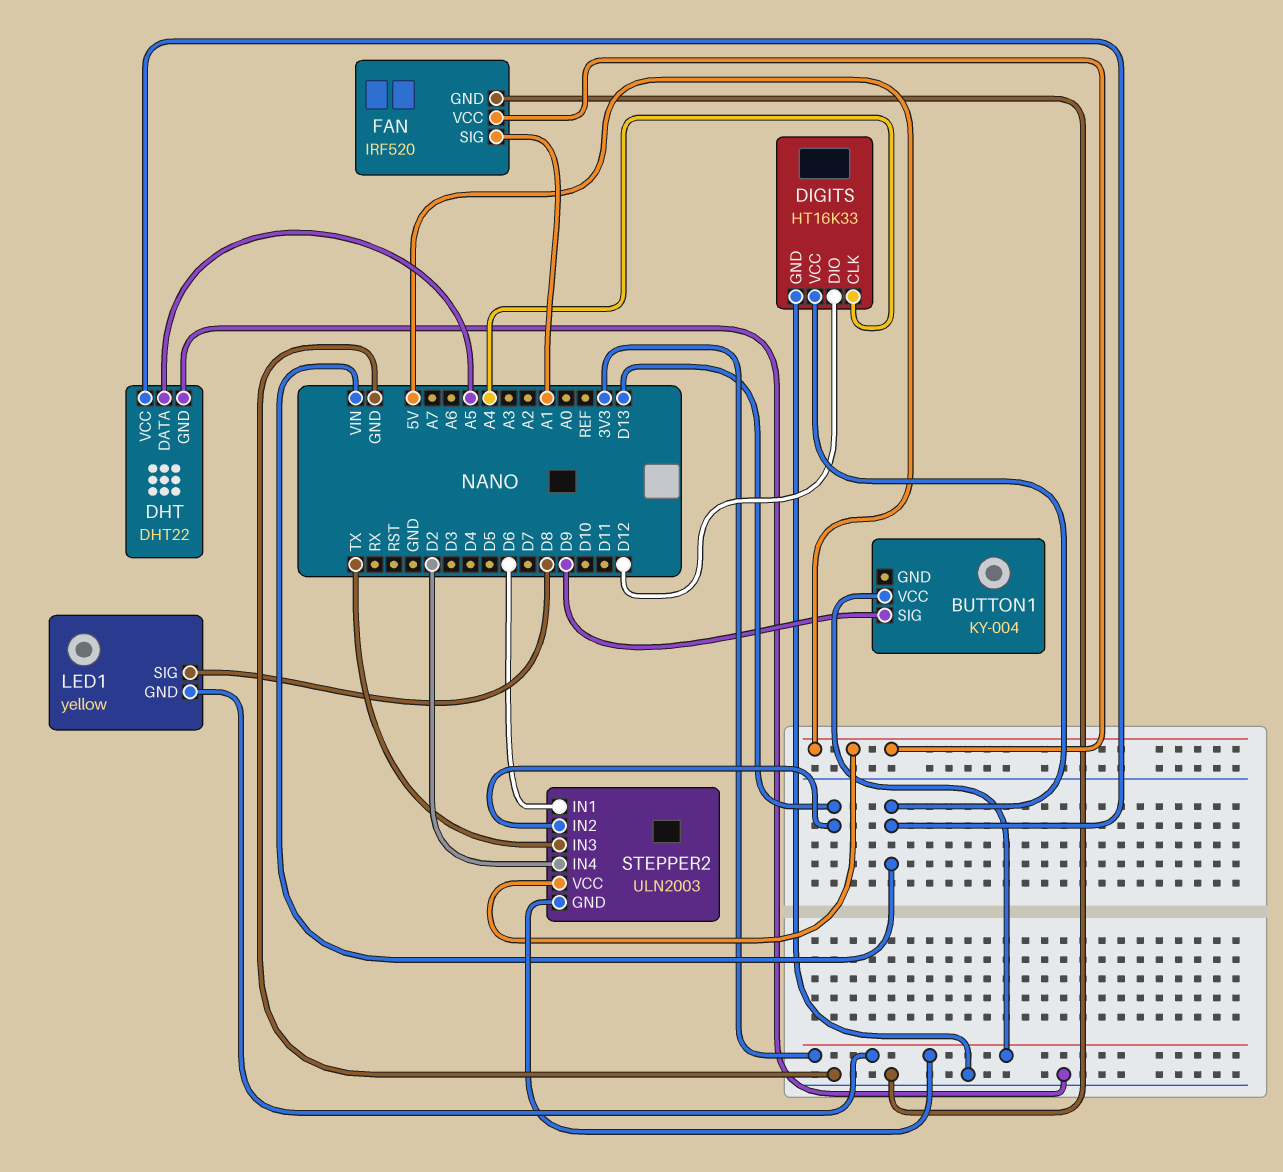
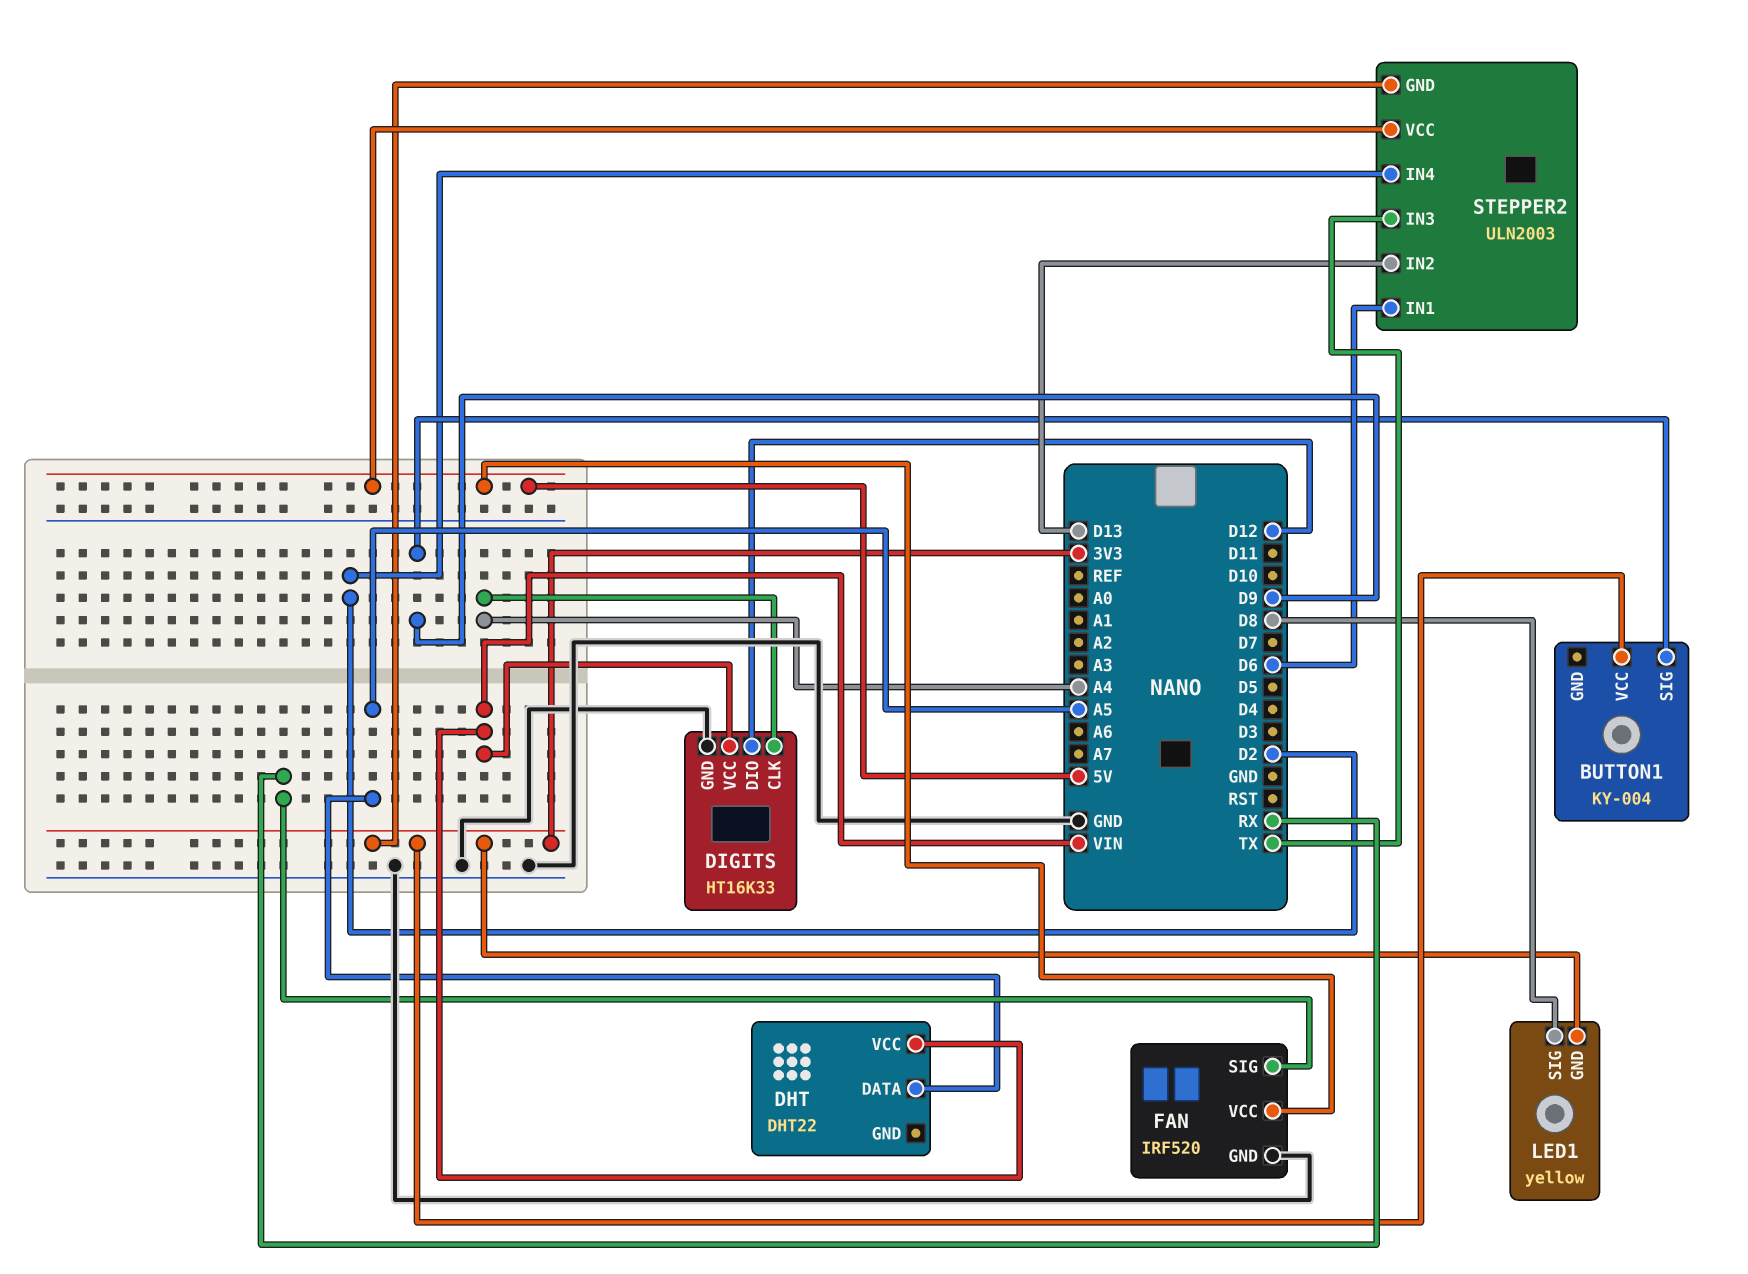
DHT pin GND: GND -> none
FAN pin SIG: A1 -> RX

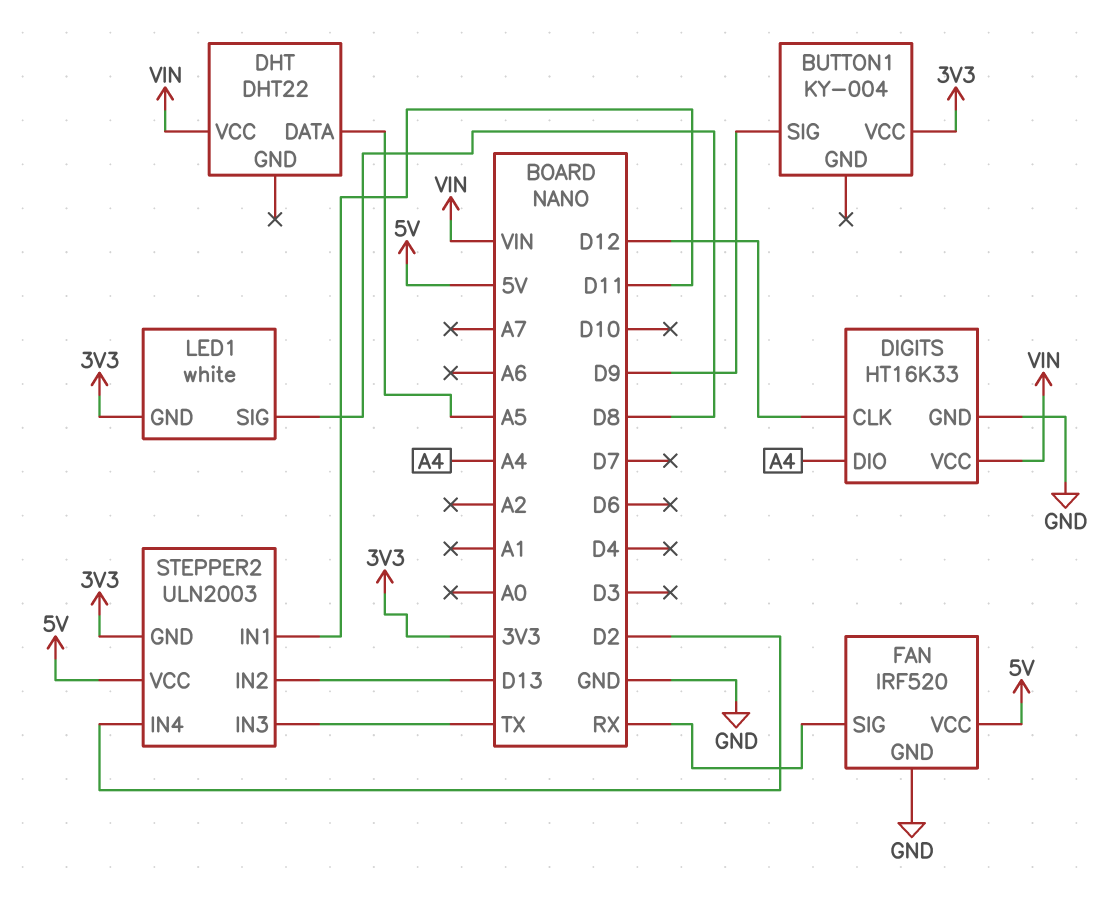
DIGITS pin CLK: A4 -> D12
DIGITS pin DIO: D12 -> A4
LED1: yellow -> white
STEPPER2 pin IN1: D6 -> D11

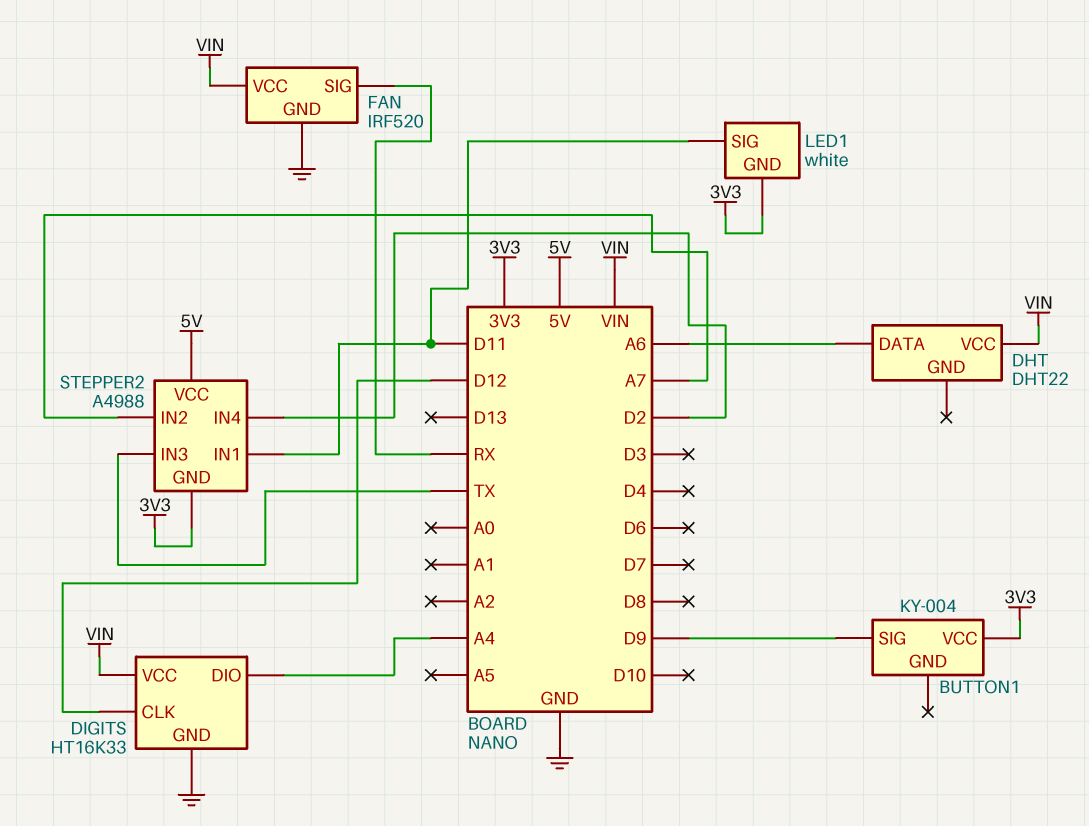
DHT pin DATA: A5 -> A6
FAN pin VCC: 5V -> VIN
LED1 pin SIG: D8 -> D11
STEPPER2: ULN2003 -> A4988
STEPPER2 pin IN2: D13 -> A7

